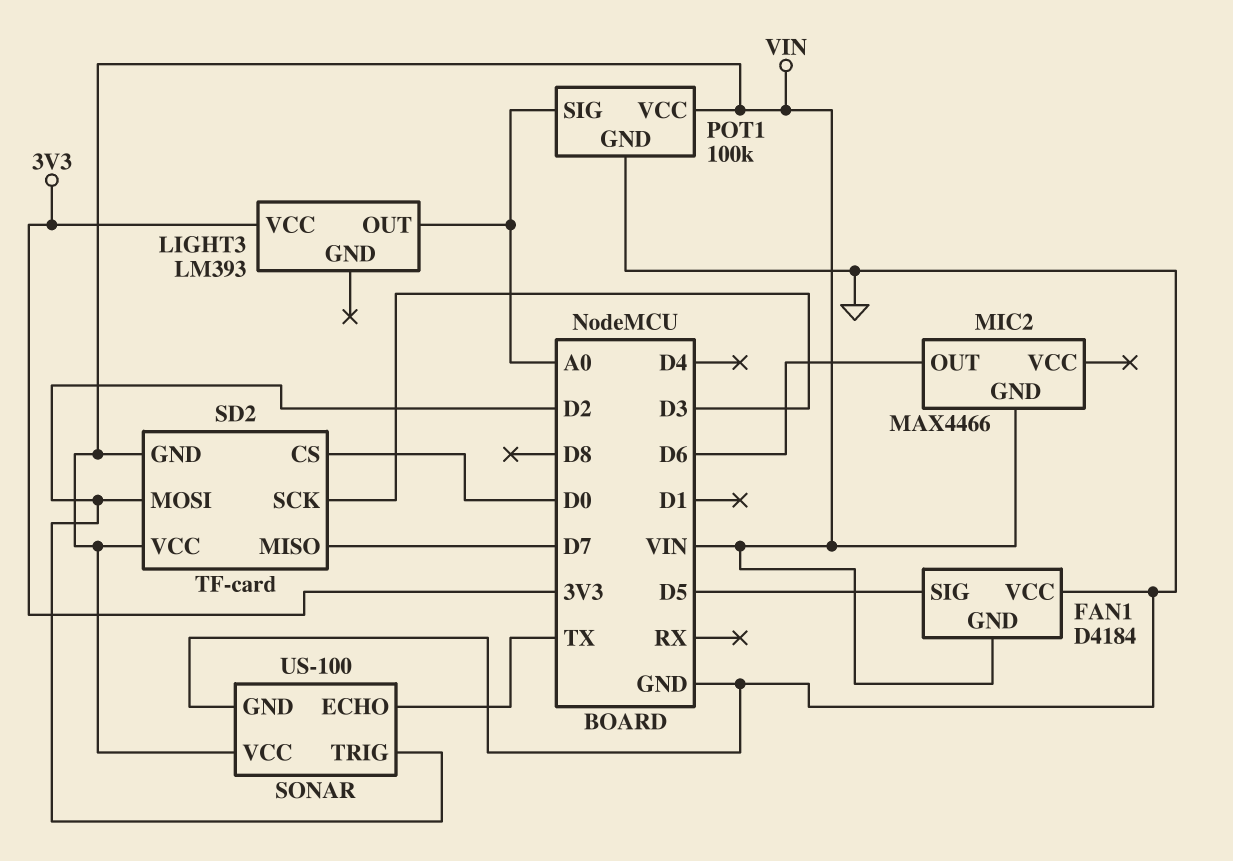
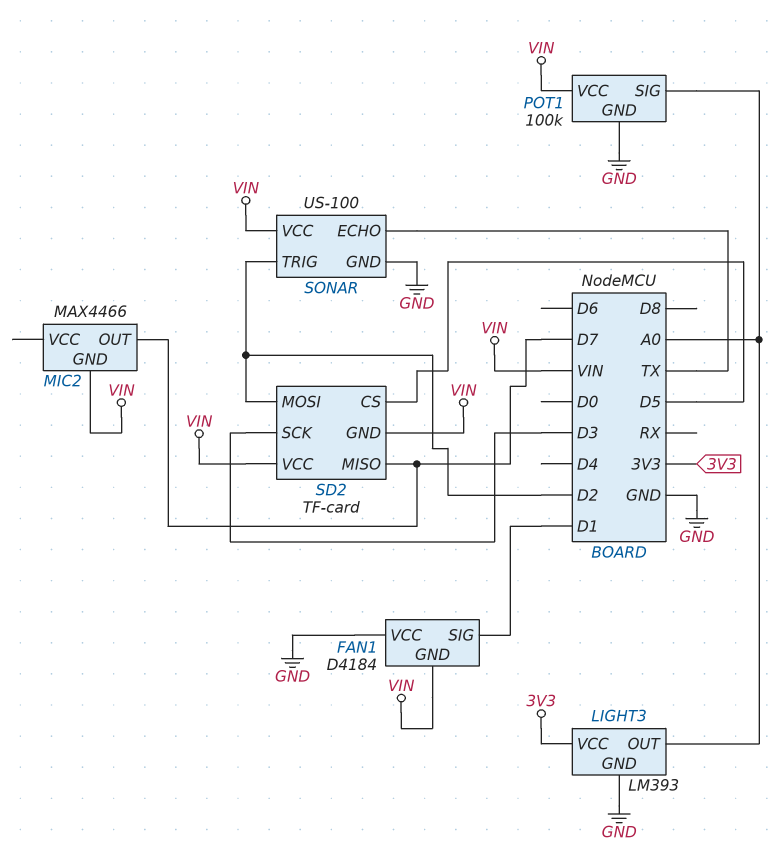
FAN1 pin SIG: D5 -> D1
LIGHT3 pin GND: none -> GND
MIC2 pin OUT: D6 -> D7
SD2 pin CS: D0 -> D5

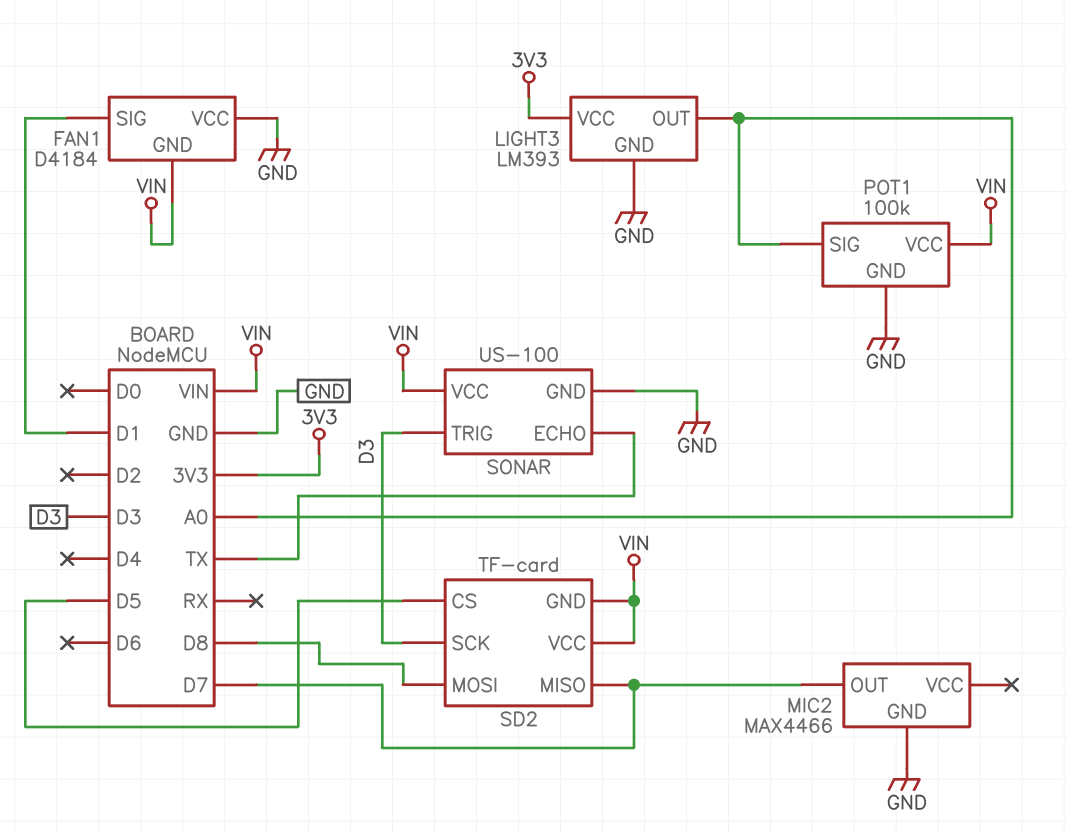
MIC2 pin GND: VIN -> GND
SD2 pin MOSI: D2 -> D8
SONAR pin TRIG: D2 -> D3

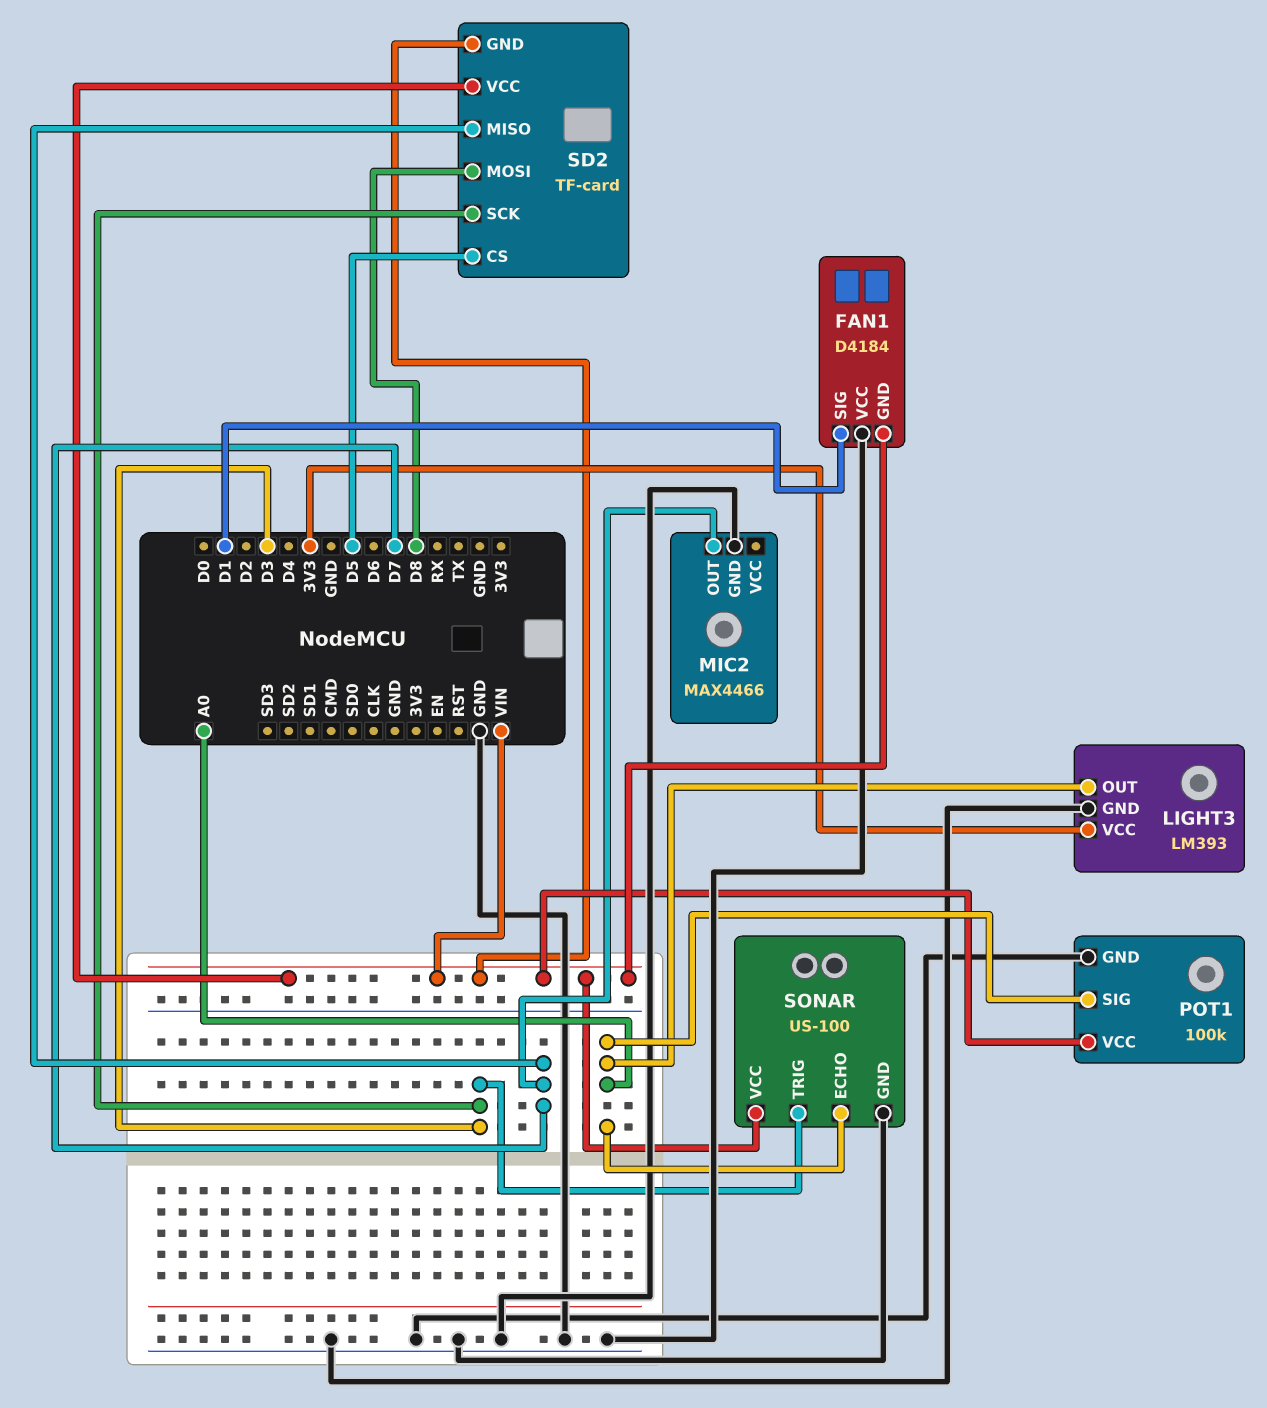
SONAR pin ECHO: TX -> A0

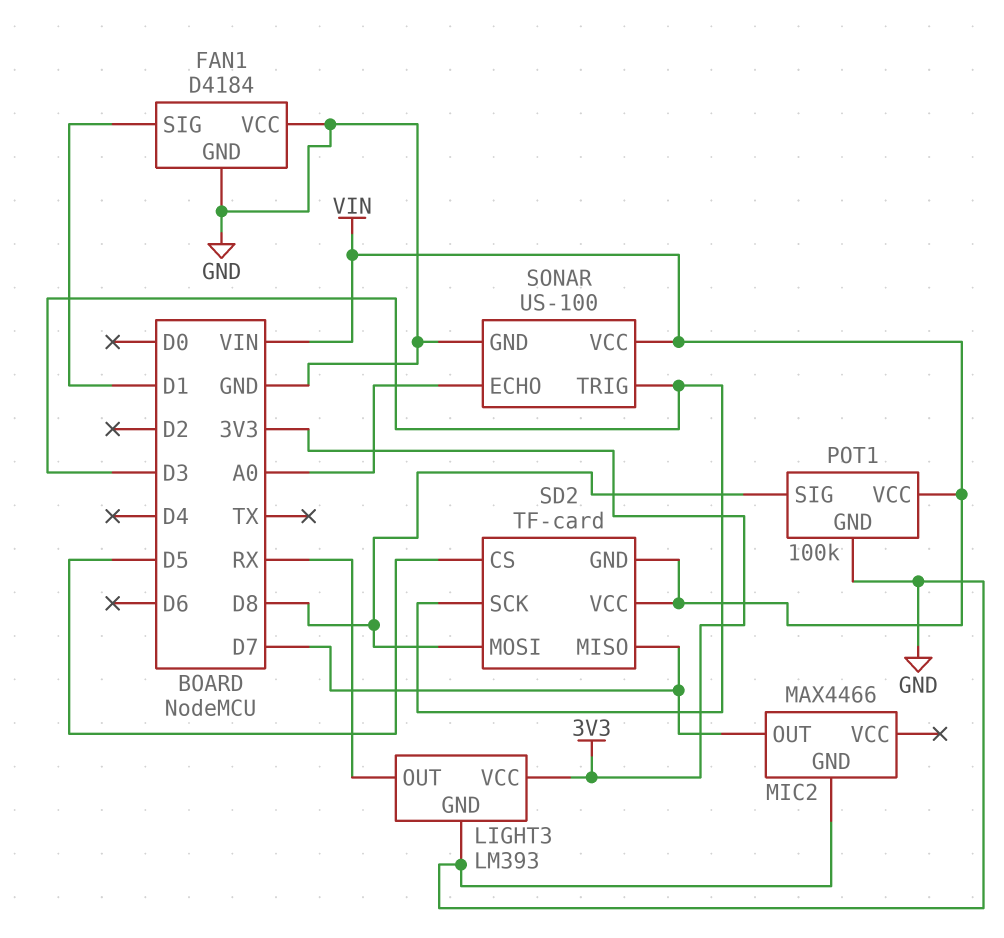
FAN1 pin GND: VIN -> GND
LIGHT3 pin OUT: A0 -> RX
POT1 pin SIG: A0 -> D8

